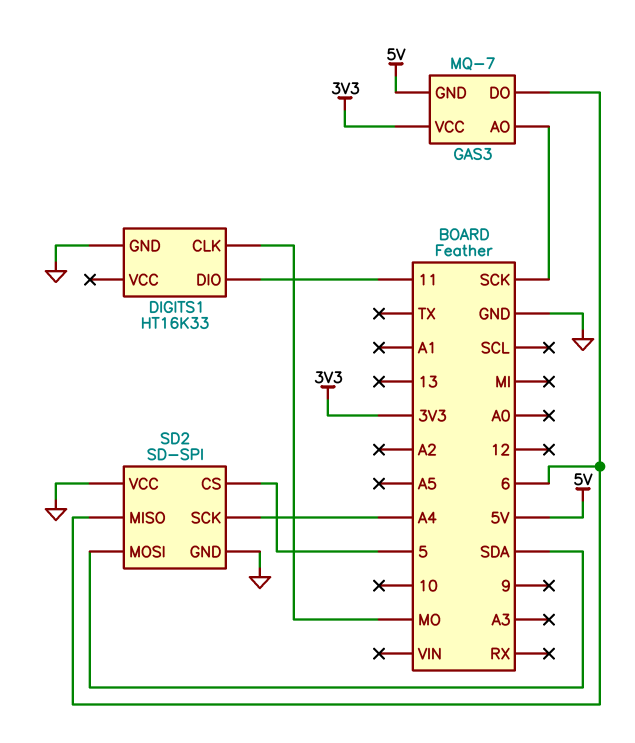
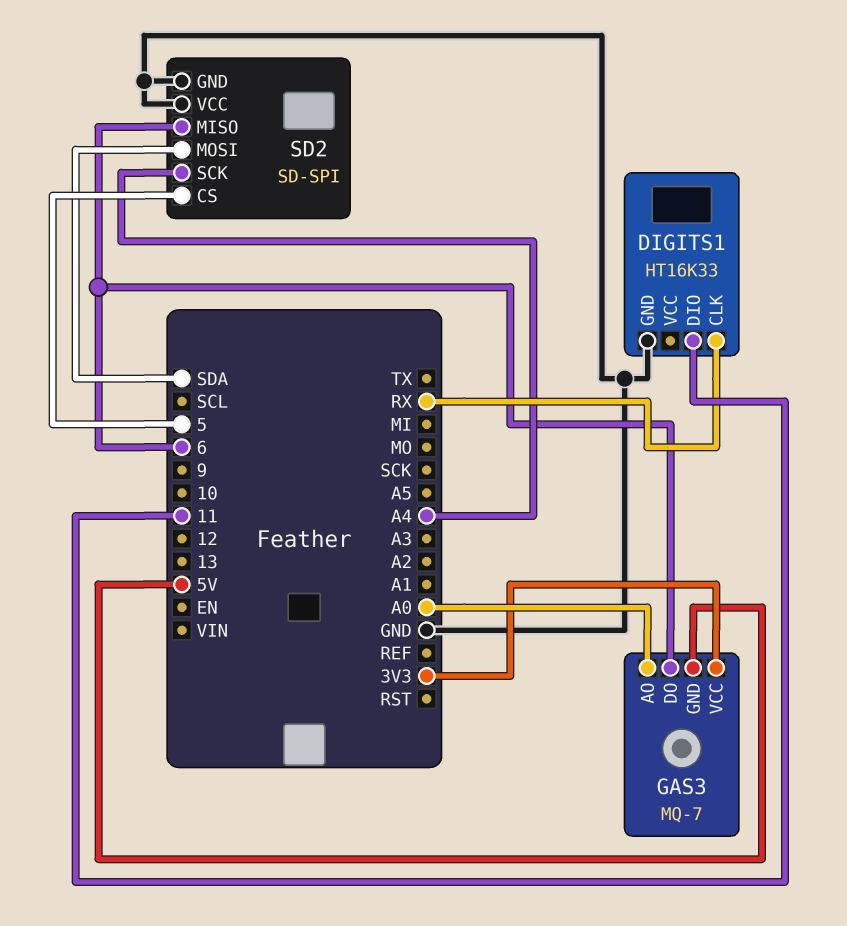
DIGITS1 pin CLK: MO -> RX
GAS3 pin AO: SCK -> A0

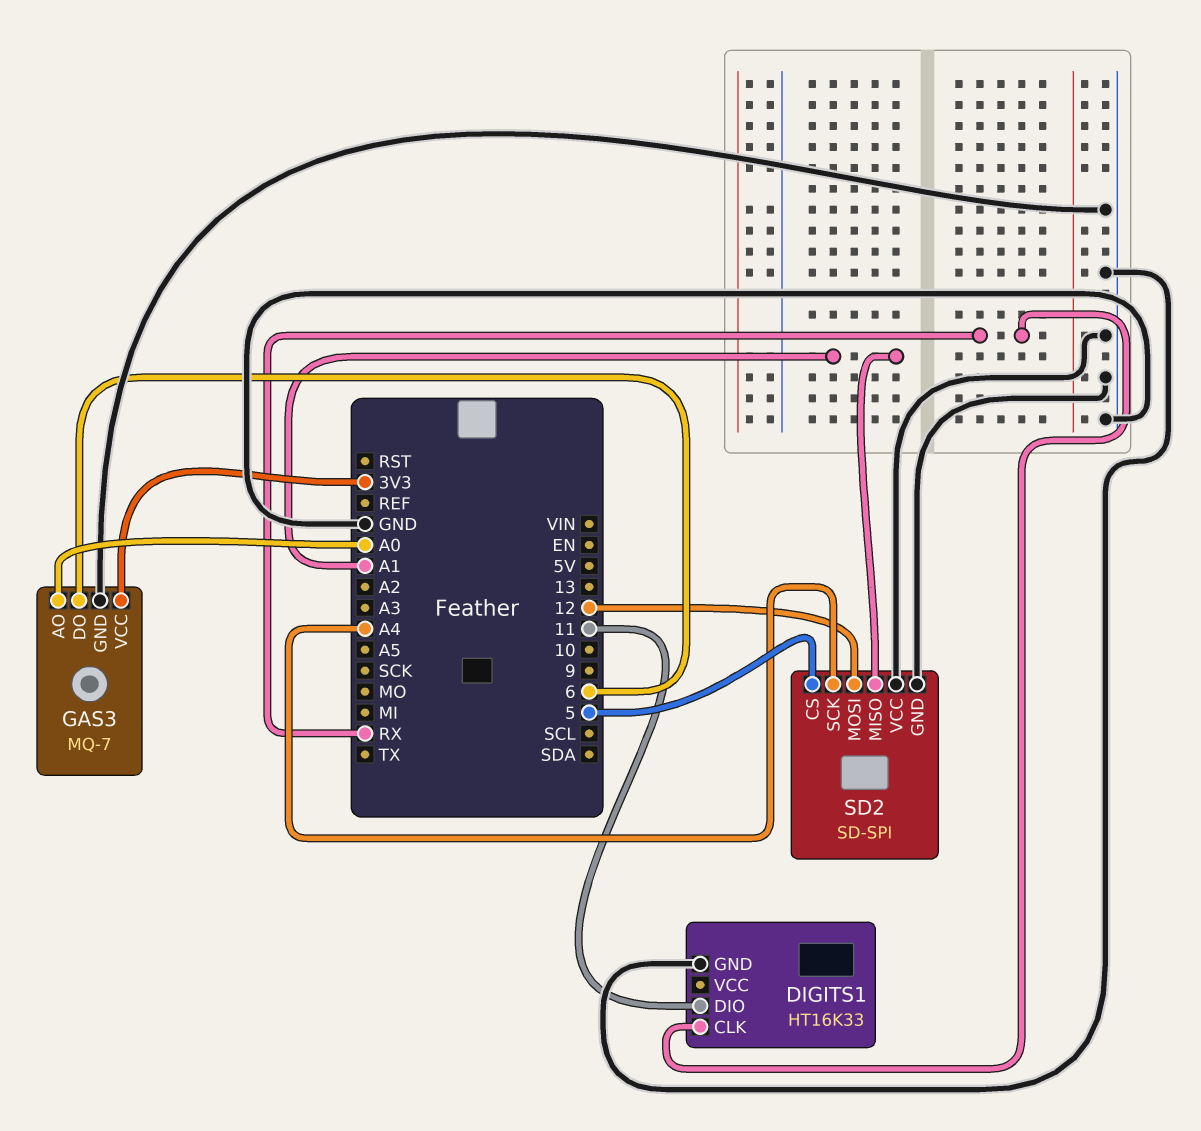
GAS3 pin GND: 5V -> GND
SD2 pin MISO: 6 -> A1
SD2 pin MOSI: SDA -> 12

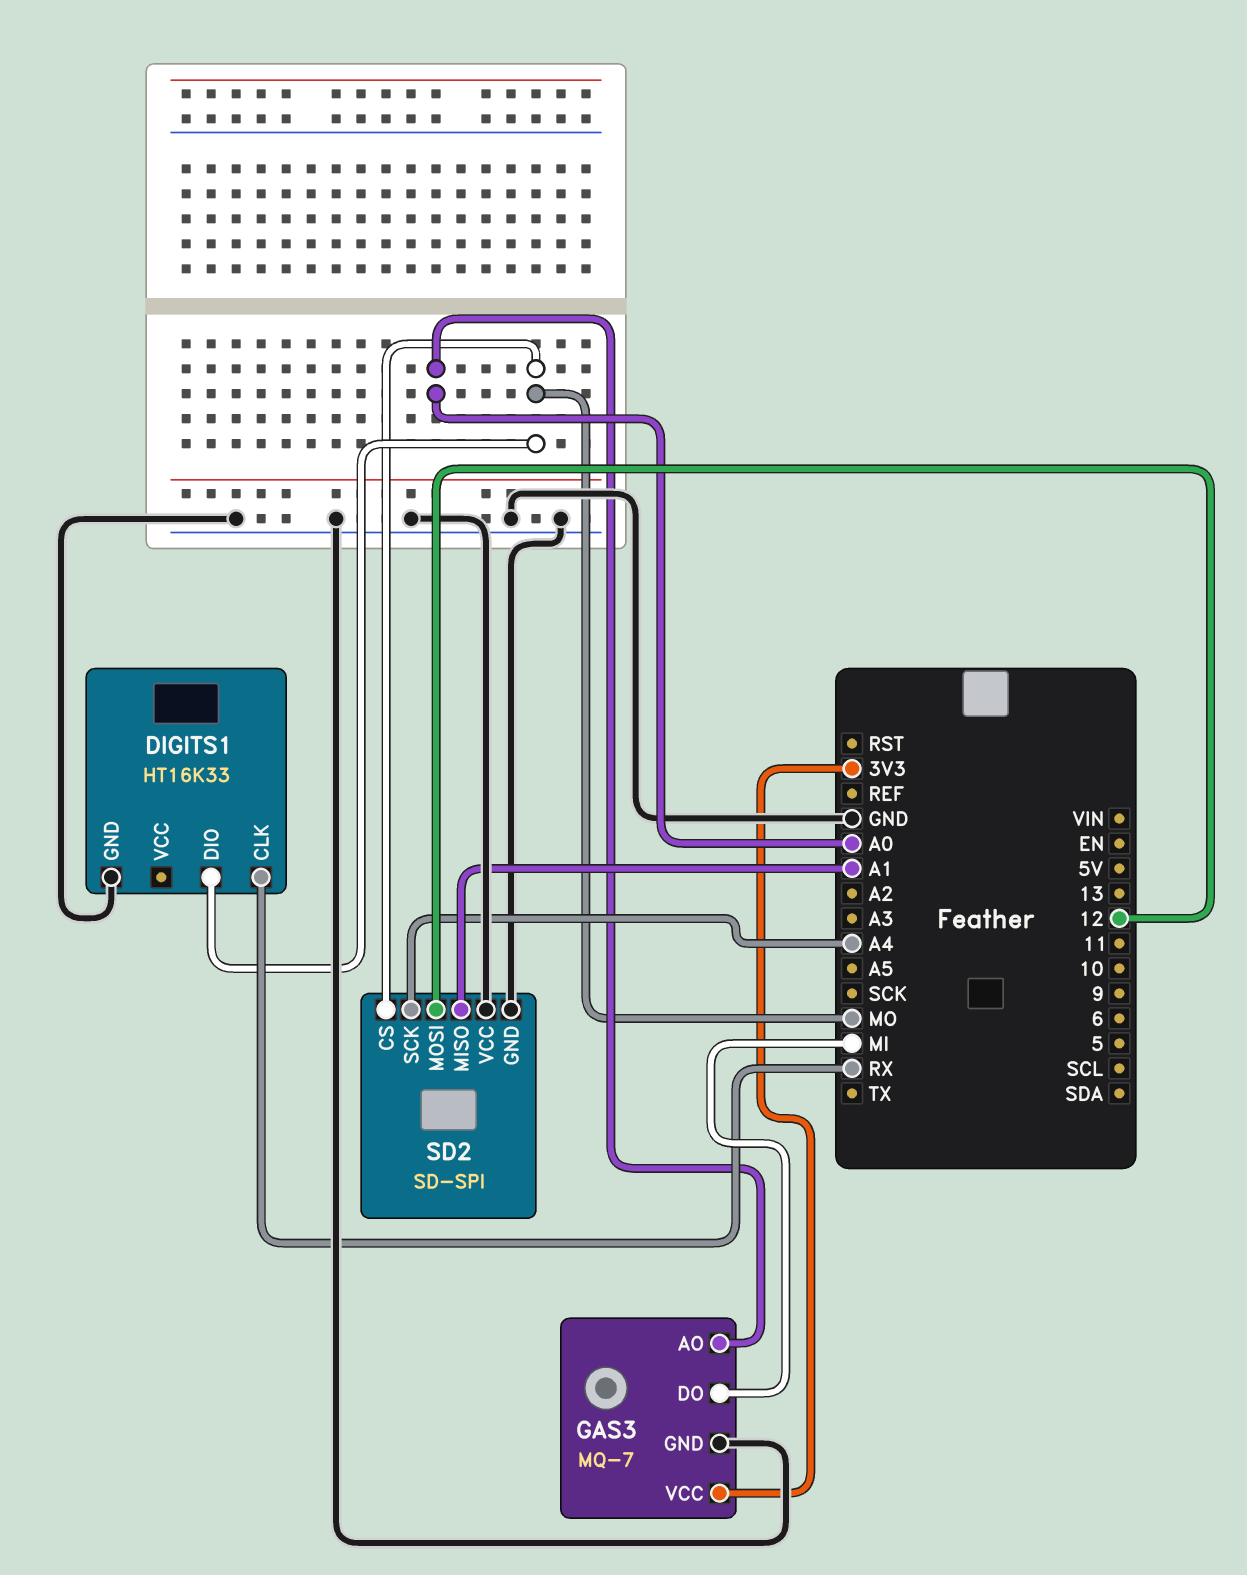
DIGITS1 pin DIO: 11 -> MO
GAS3 pin DO: 6 -> MI
SD2 pin CS: 5 -> MO

